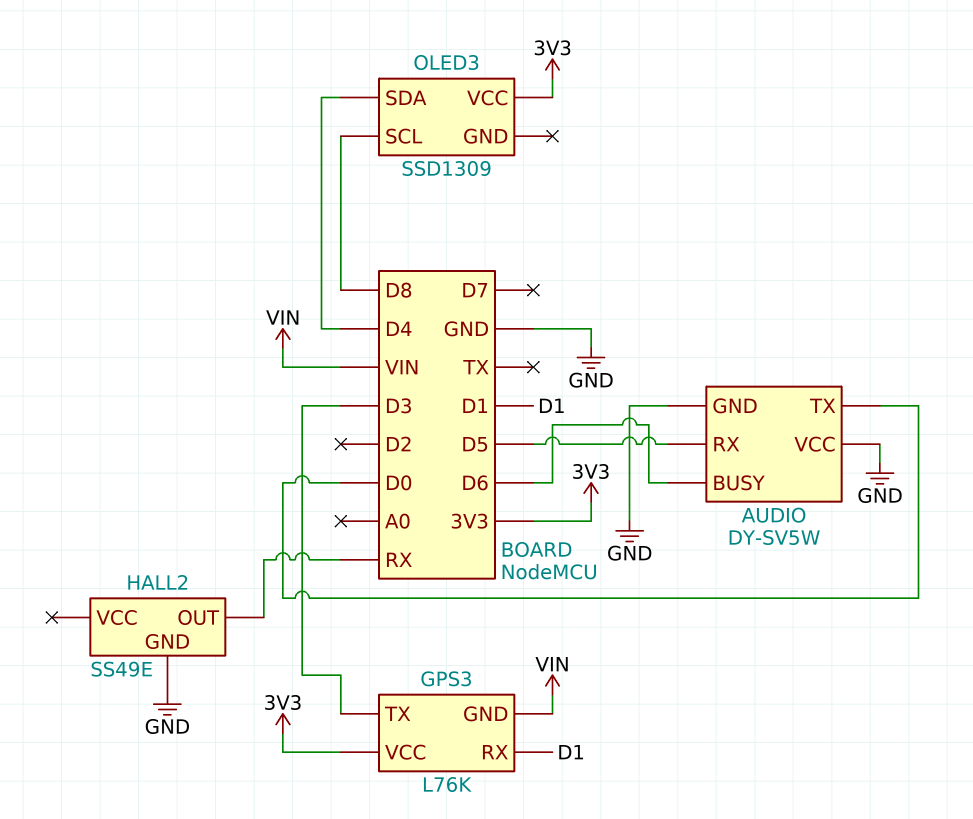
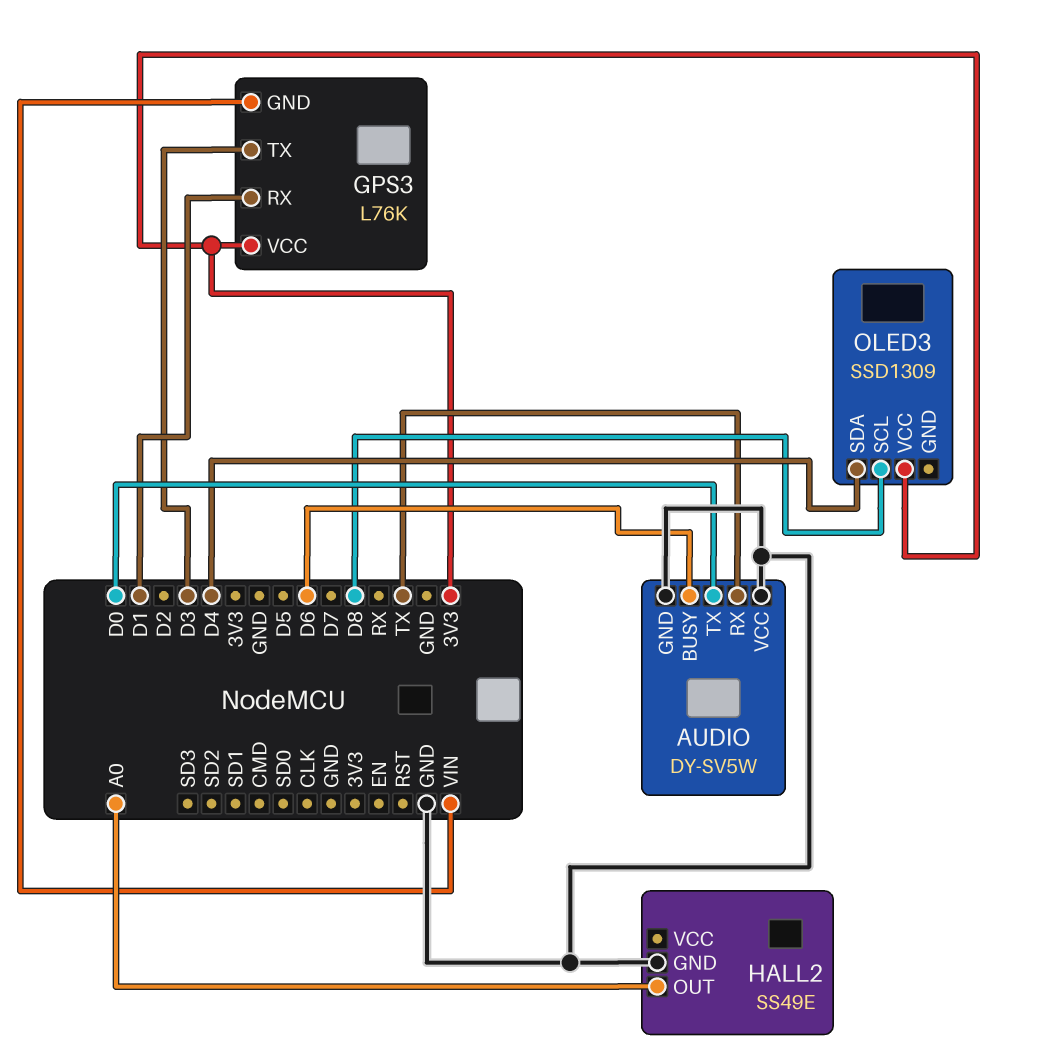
AUDIO pin RX: D5 -> TX
HALL2 pin OUT: RX -> A0

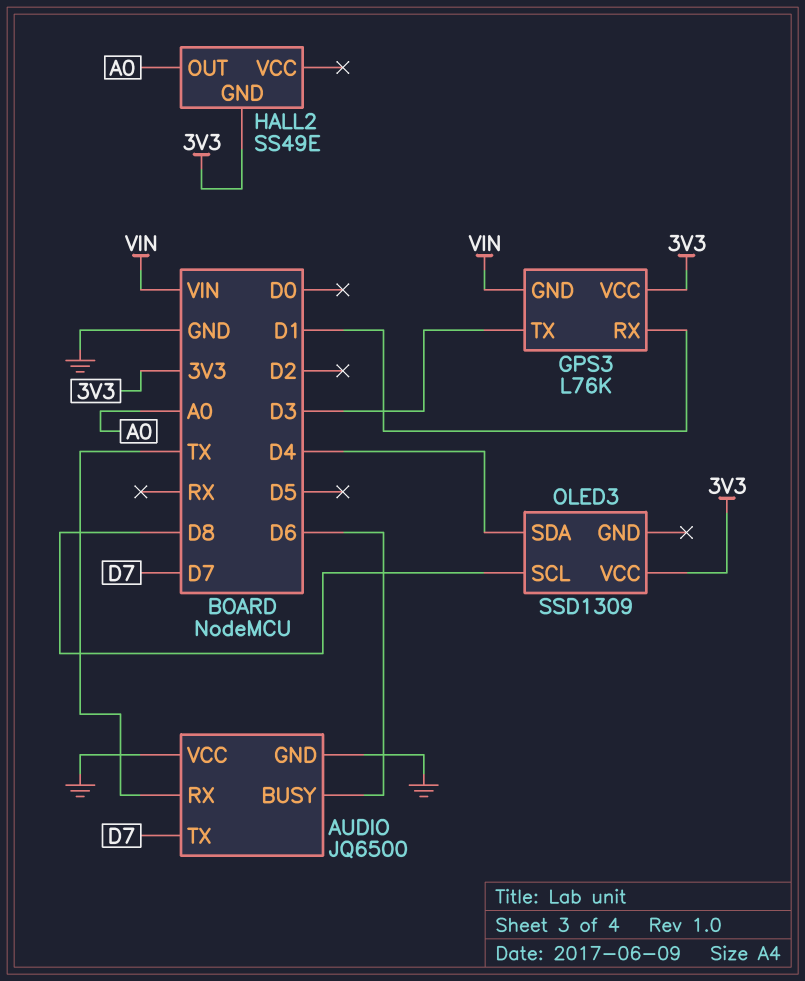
AUDIO: DY-SV5W -> JQ6500
AUDIO pin TX: D0 -> D7
HALL2 pin GND: GND -> 3V3

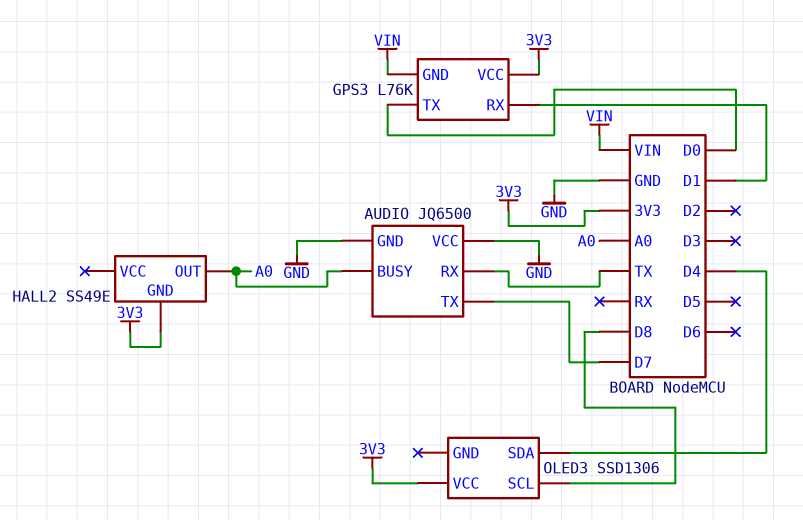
AUDIO pin BUSY: D6 -> A0
GPS3 pin TX: D3 -> D0
OLED3: SSD1309 -> SSD1306

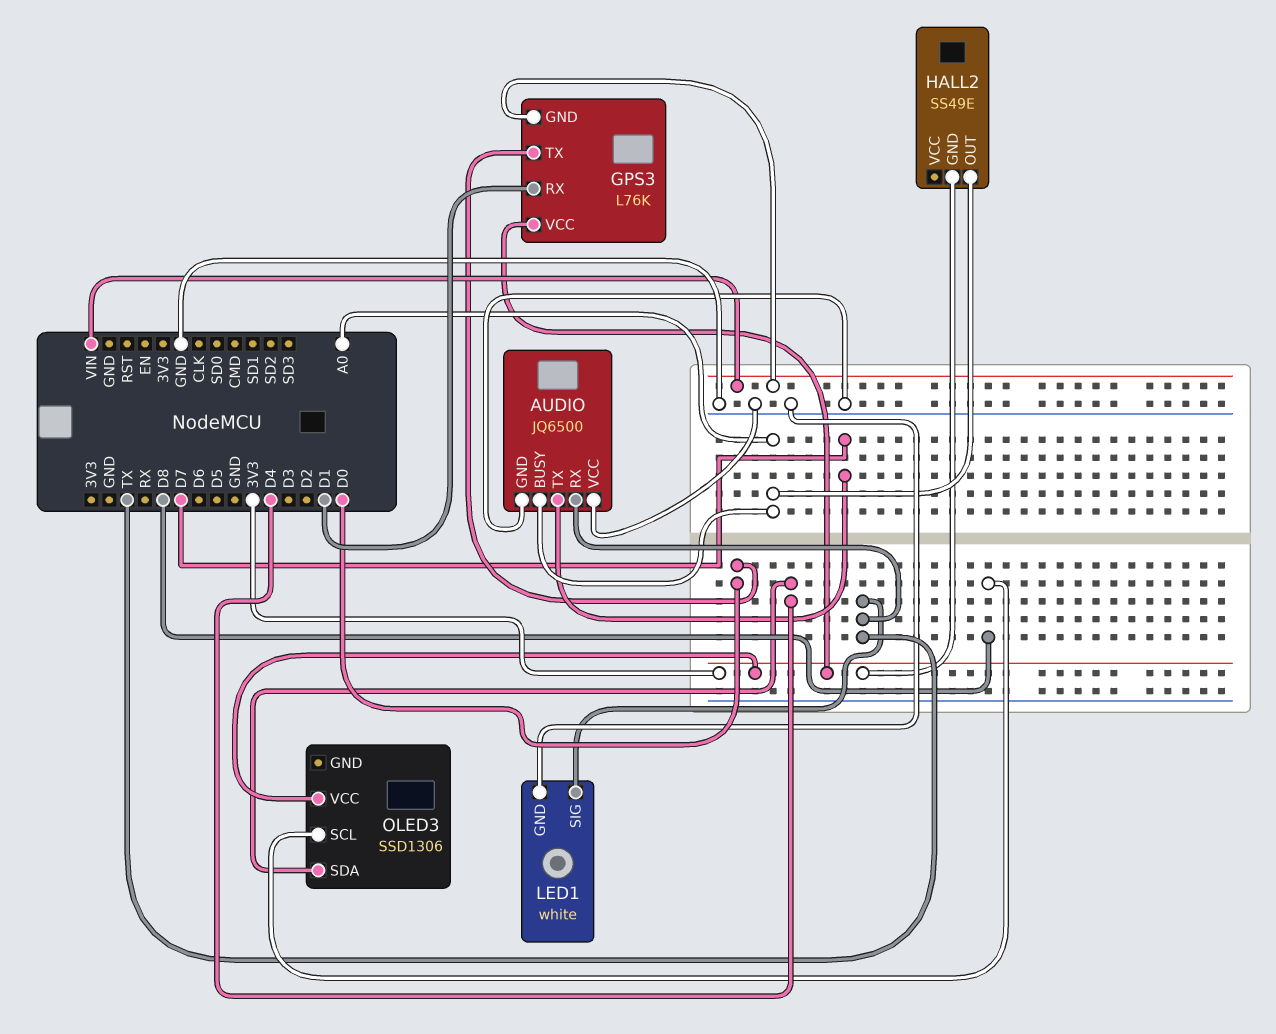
LED1: none -> white
LED1 pin GND: none -> GND
LED1 pin SIG: none -> TX

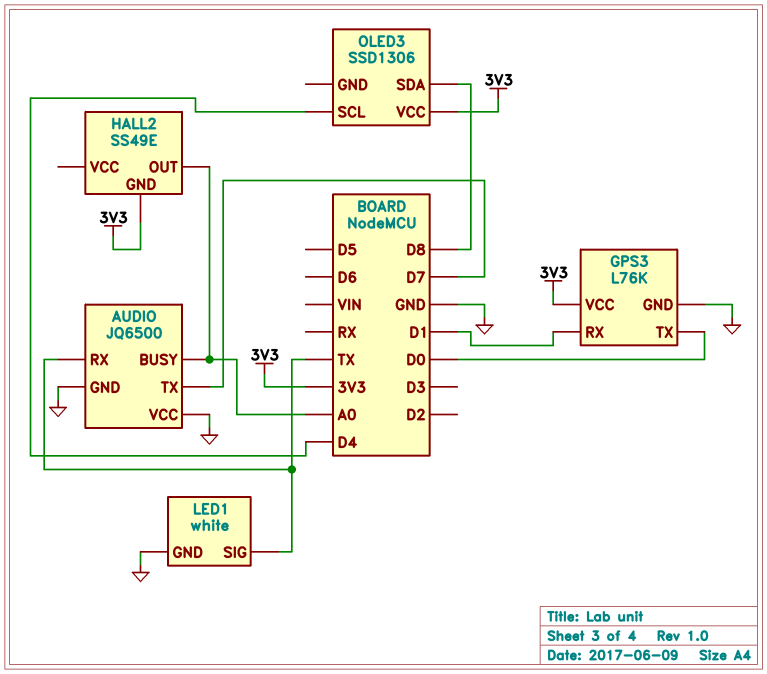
GPS3 pin GND: VIN -> GND
OLED3 pin SCL: D8 -> D4
OLED3 pin SDA: D4 -> D8

